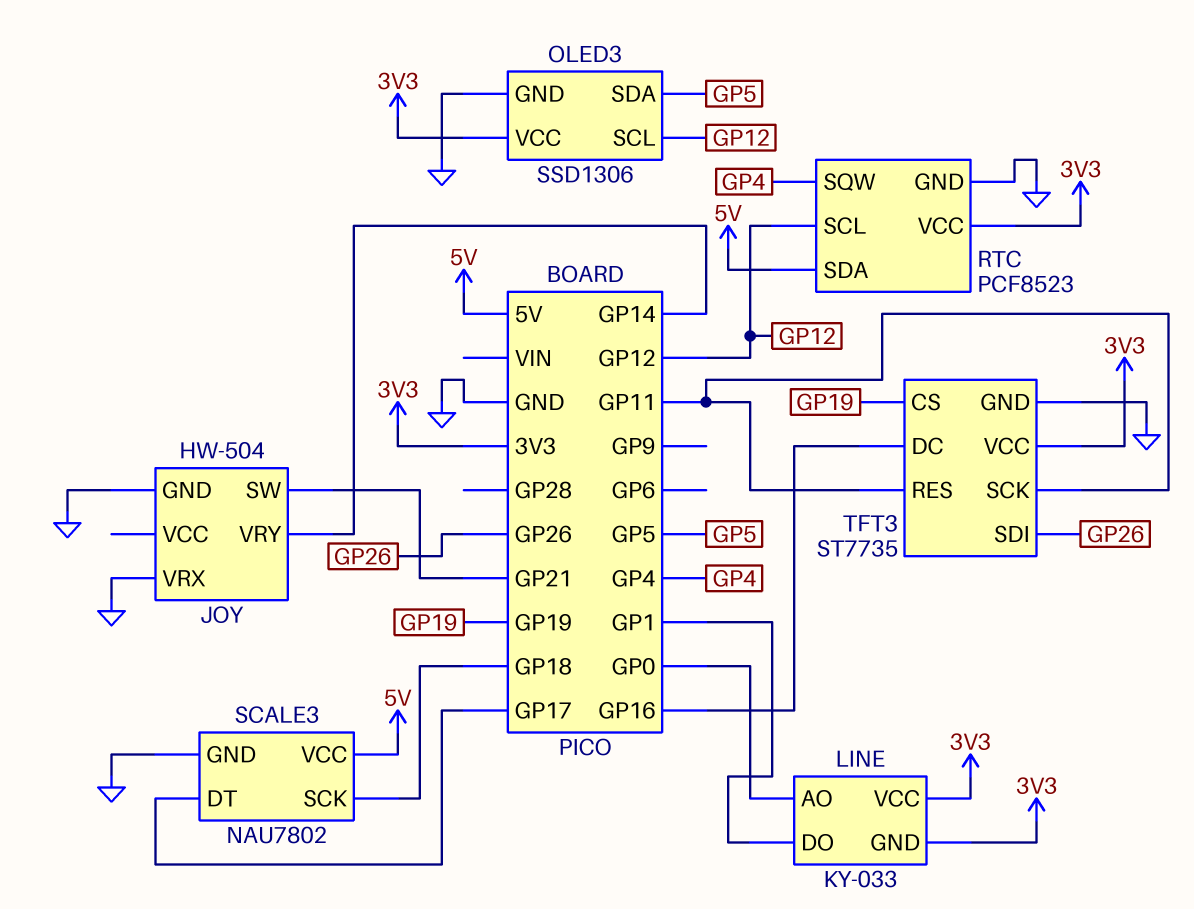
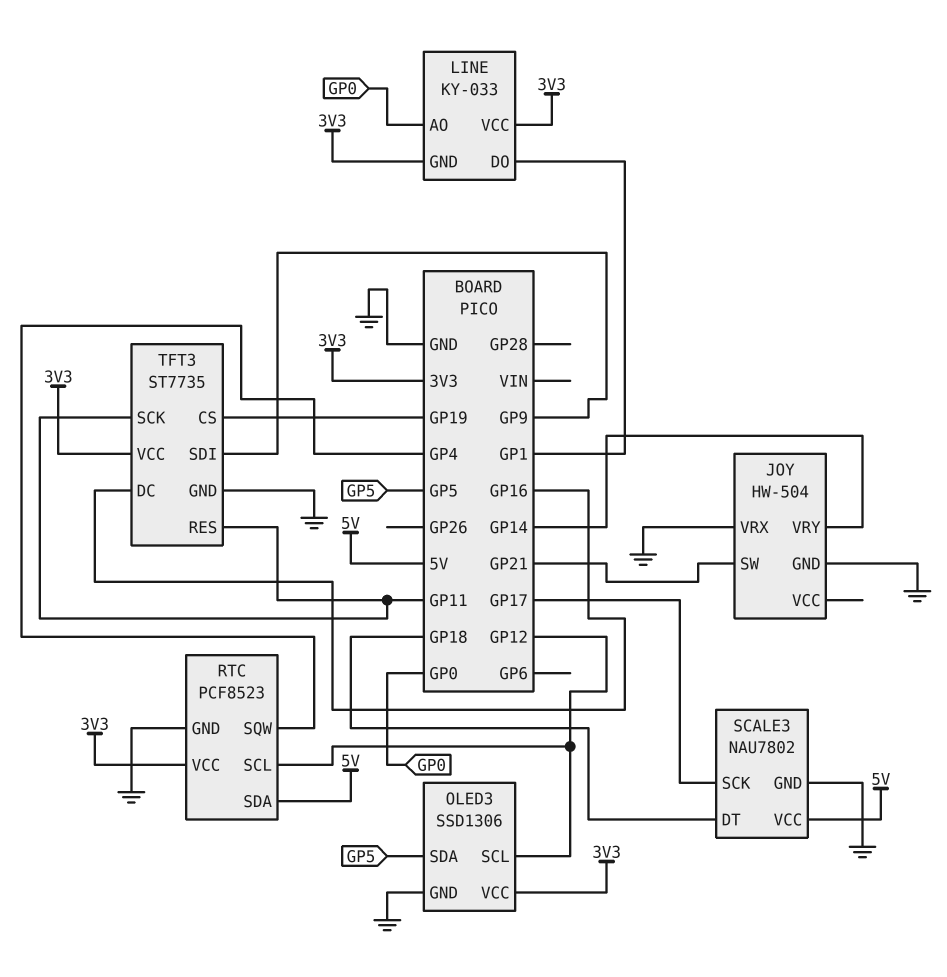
SCALE3 pin DT: GP17 -> GP18
SCALE3 pin SCK: GP18 -> GP17
TFT3 pin SDI: GP26 -> GP9

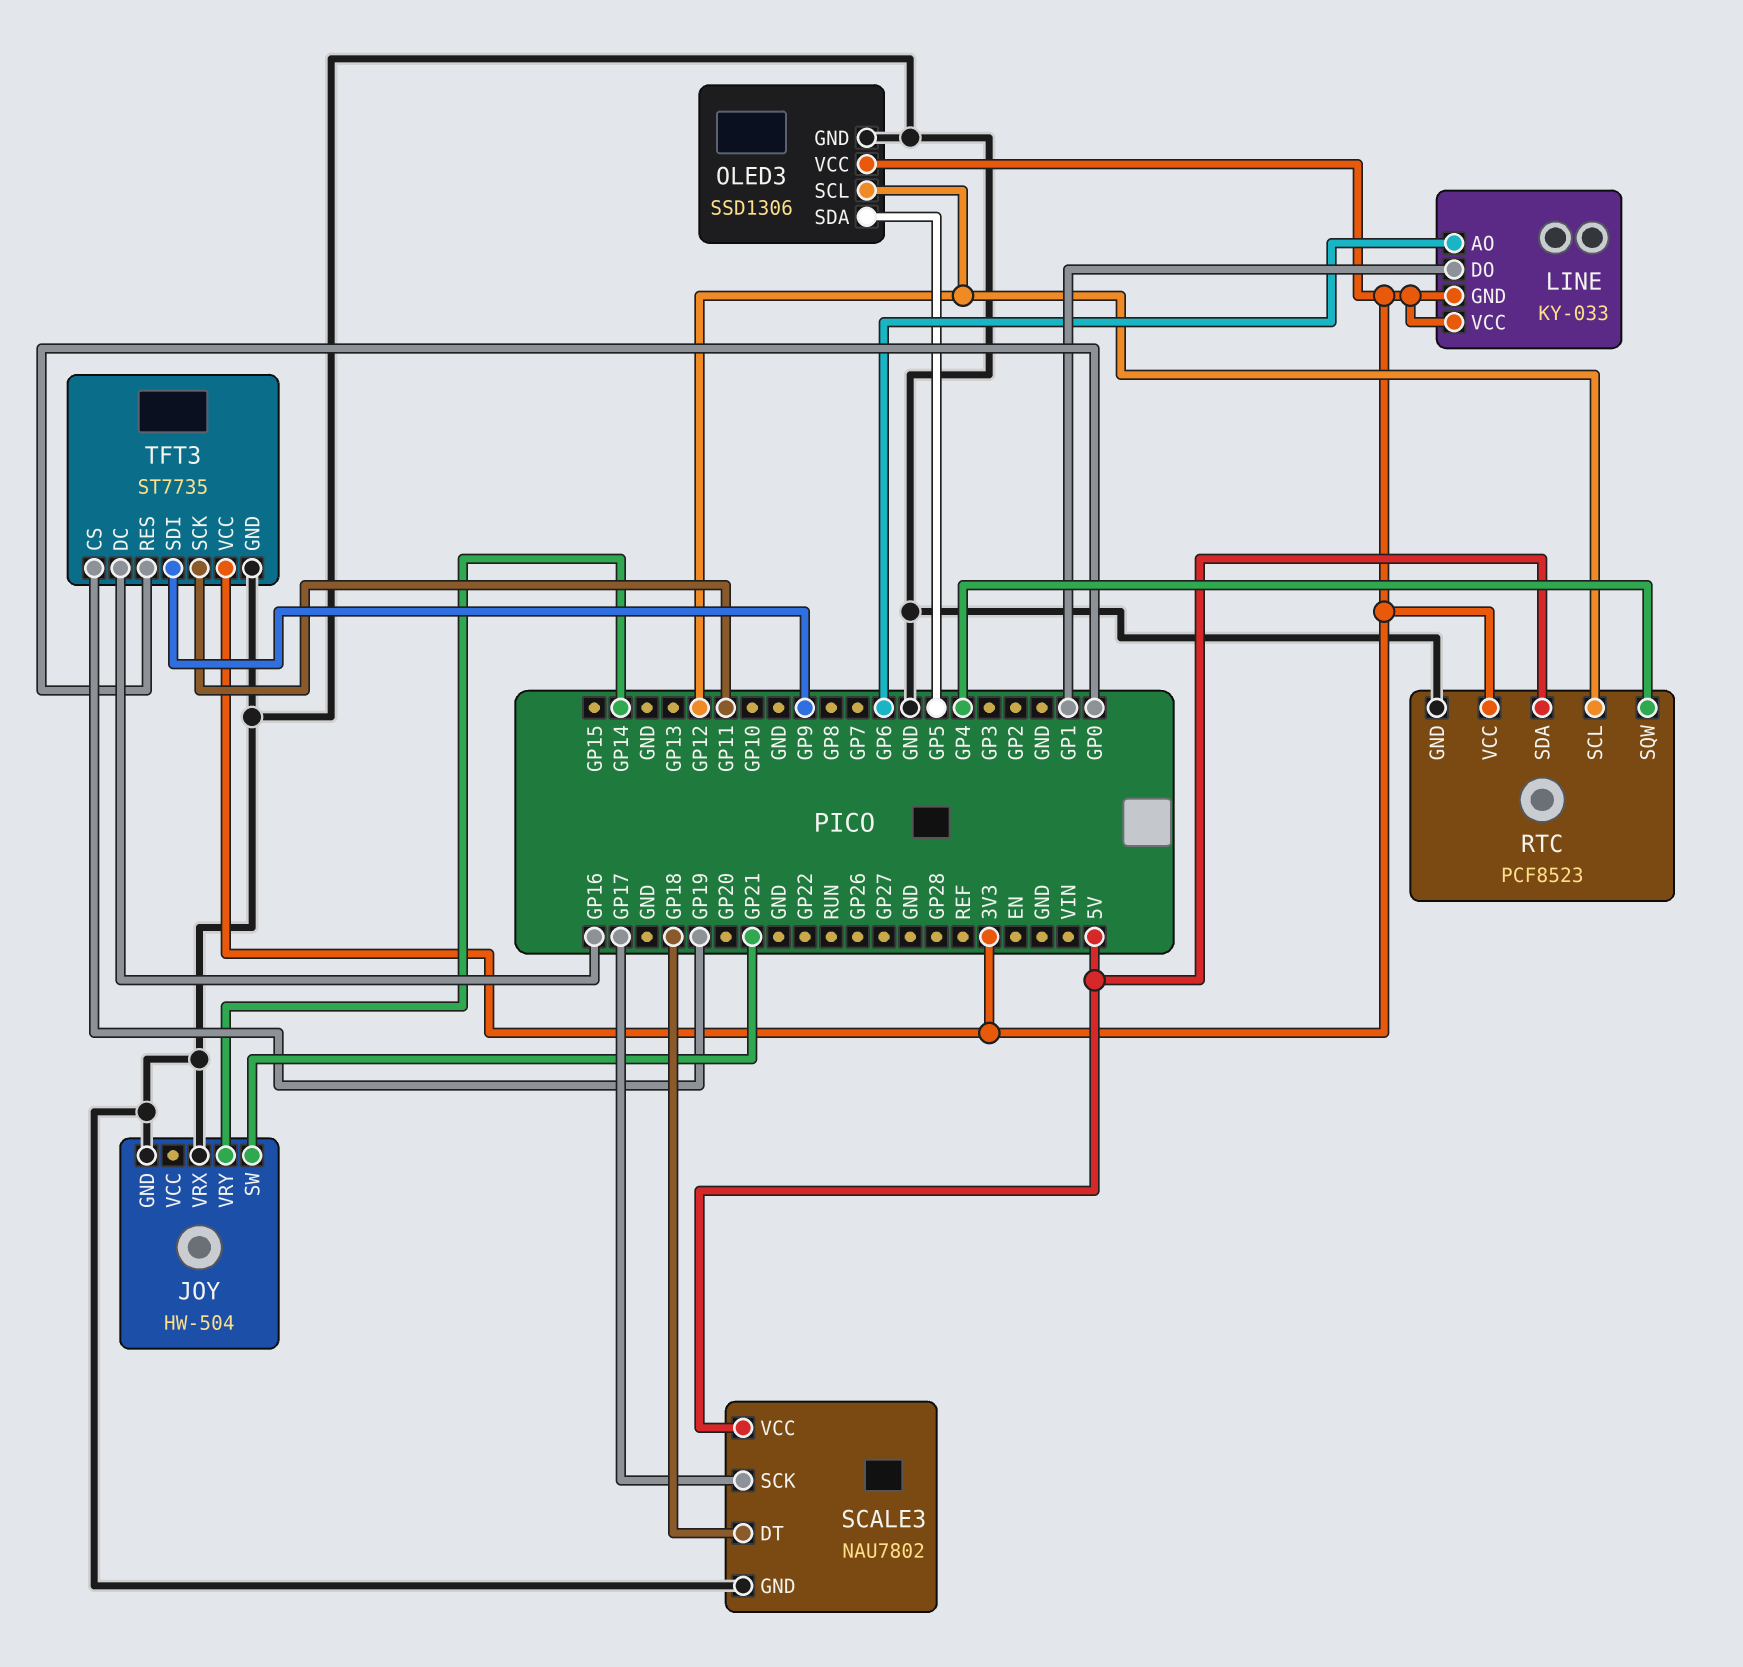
LINE pin AO: GP0 -> GP6
TFT3 pin RES: GP11 -> GP0

